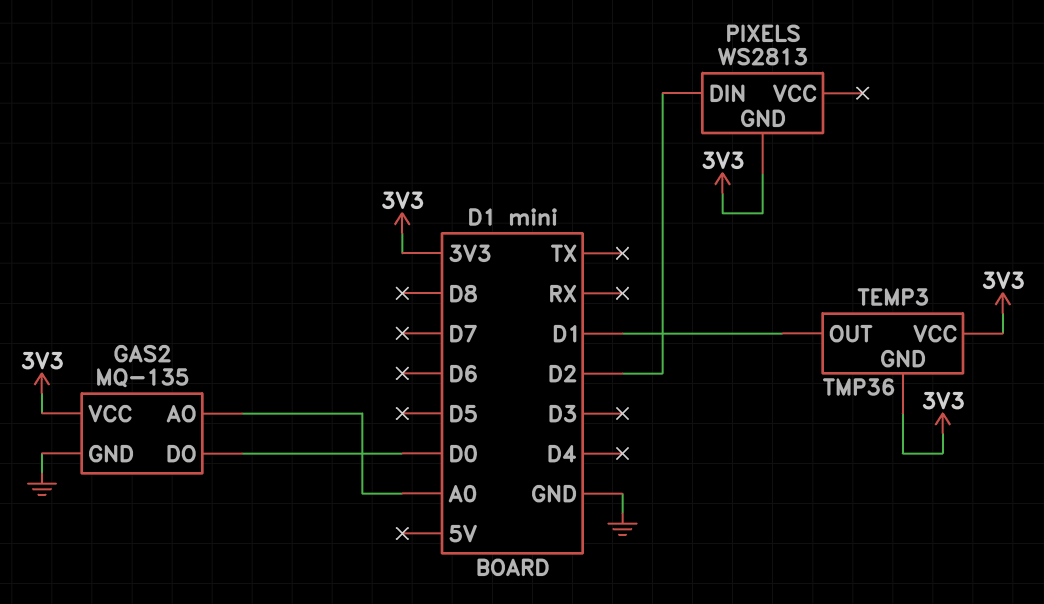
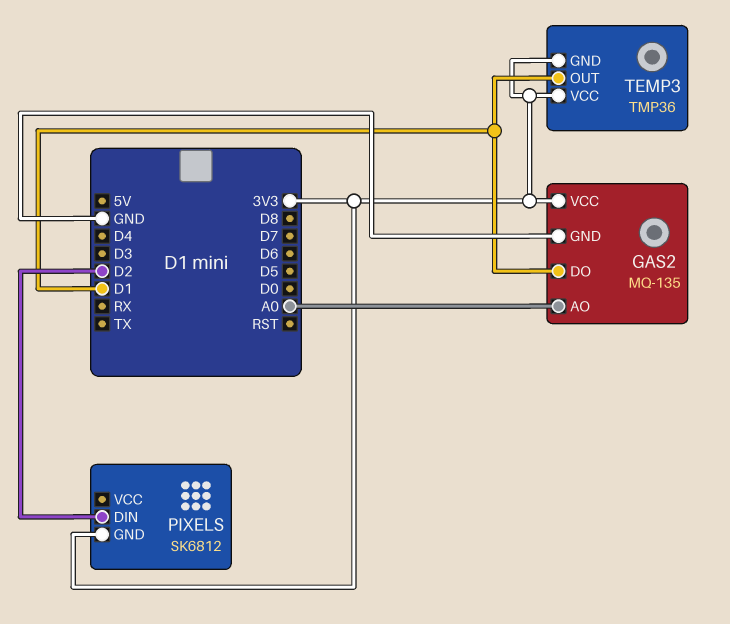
GAS2 pin DO: D0 -> D1
PIXELS: WS2813 -> SK6812

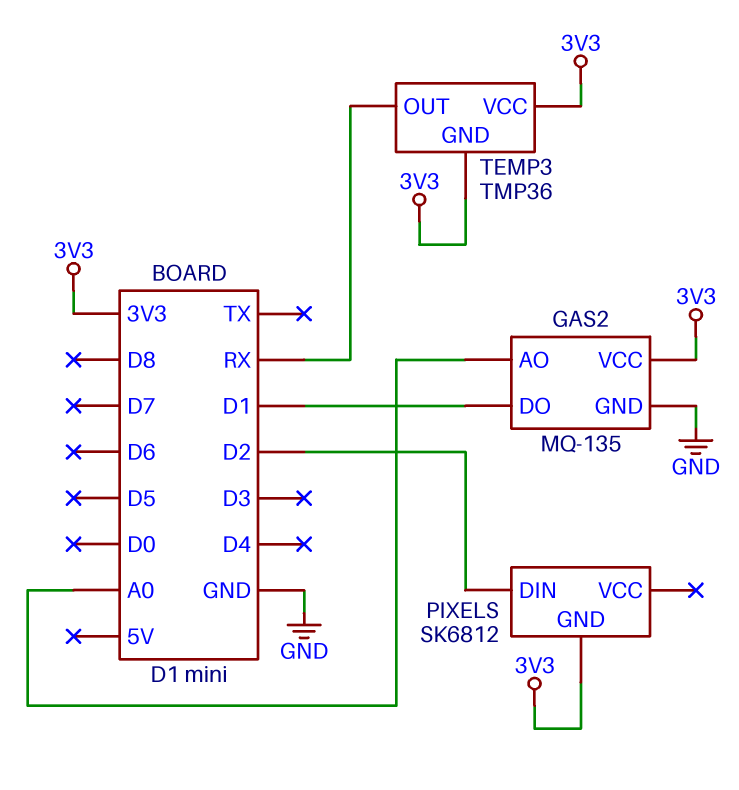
TEMP3 pin OUT: D1 -> RX

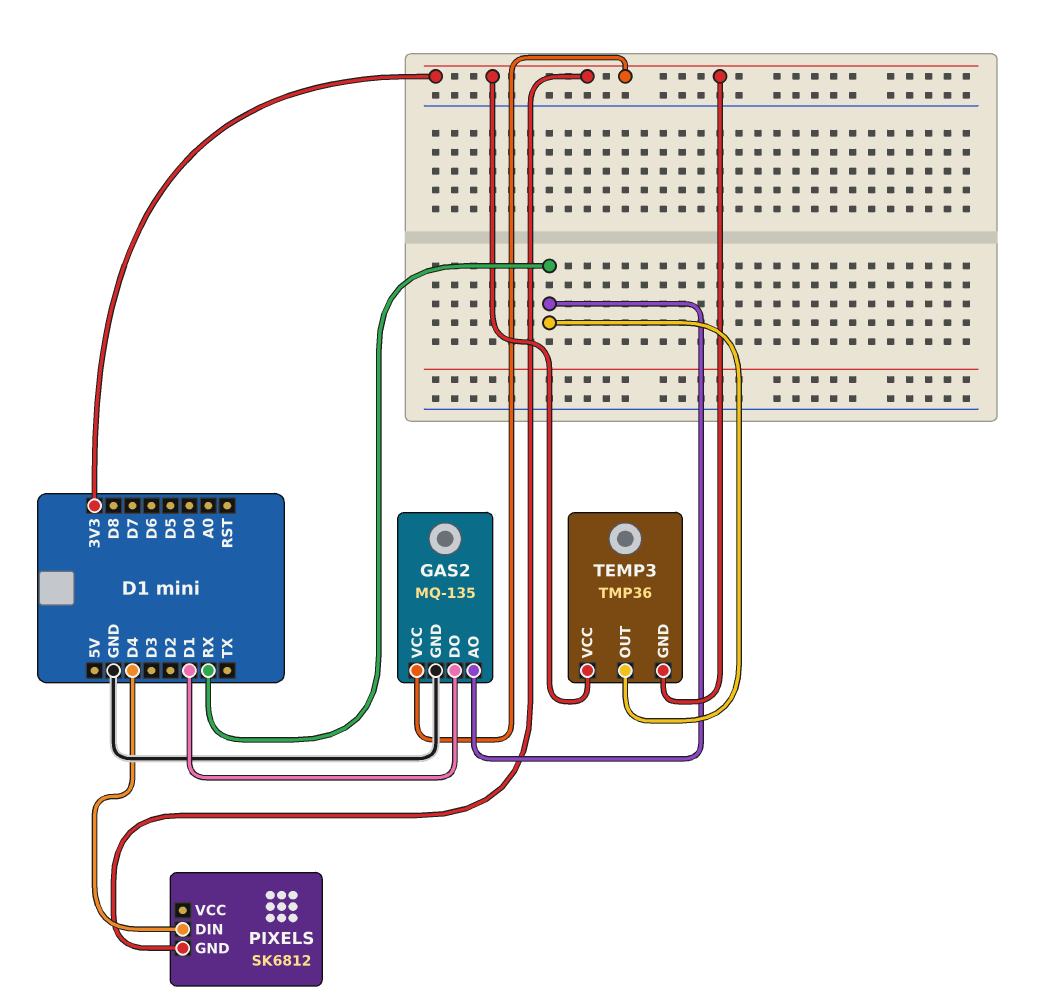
GAS2 pin AO: A0 -> RX
PIXELS pin DIN: D2 -> D4

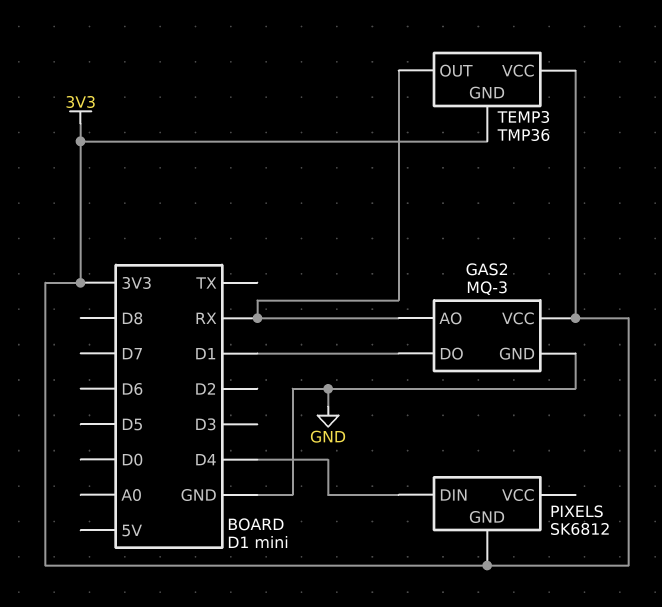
GAS2: MQ-135 -> MQ-3

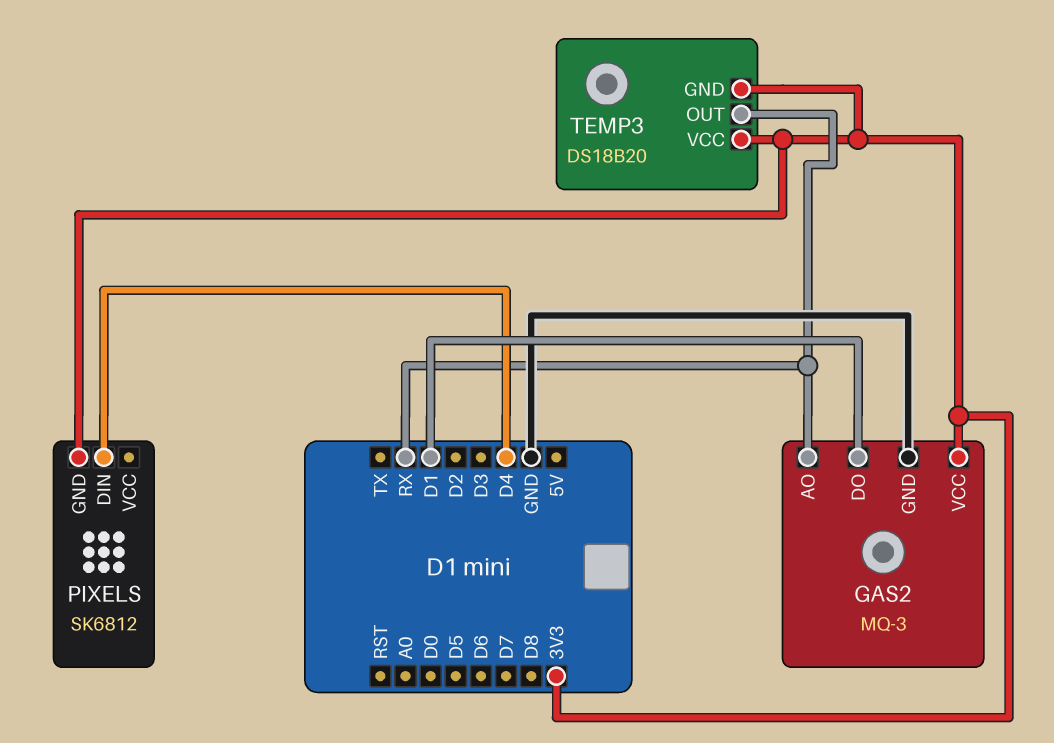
TEMP3: TMP36 -> DS18B20

